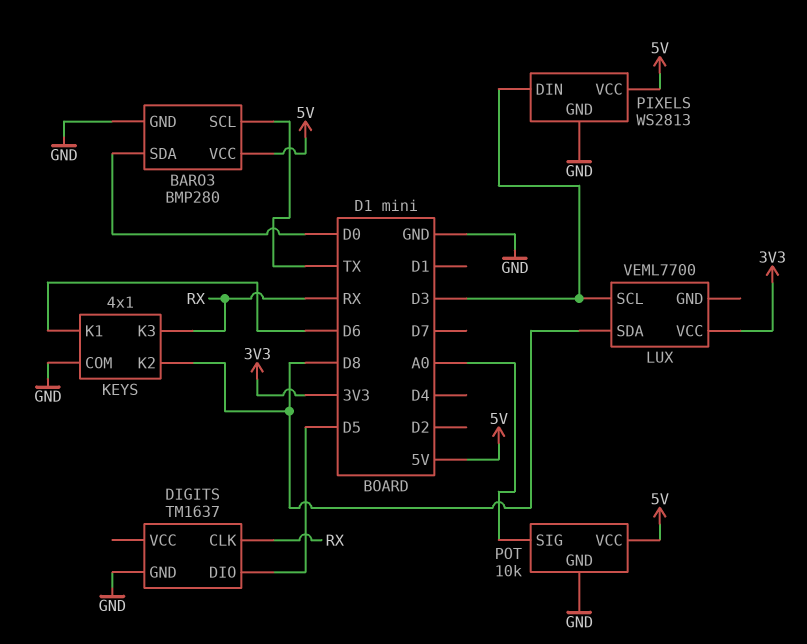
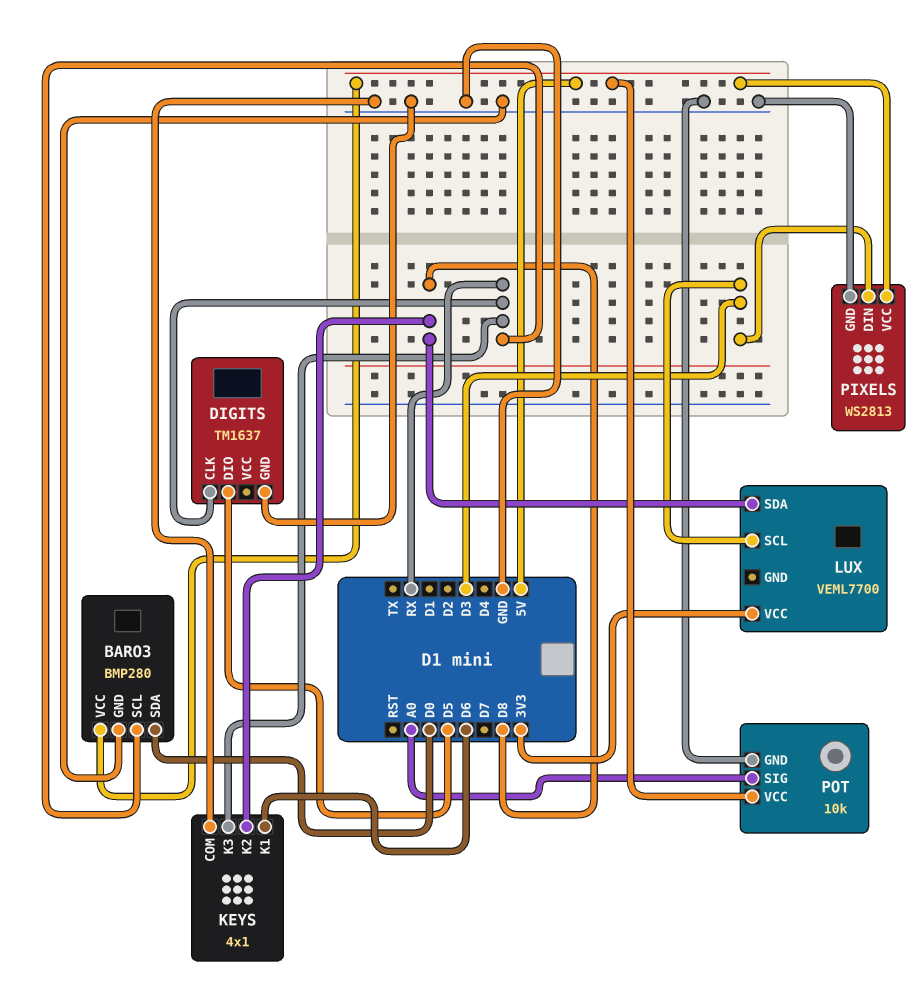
BARO3 pin SCL: TX -> RX

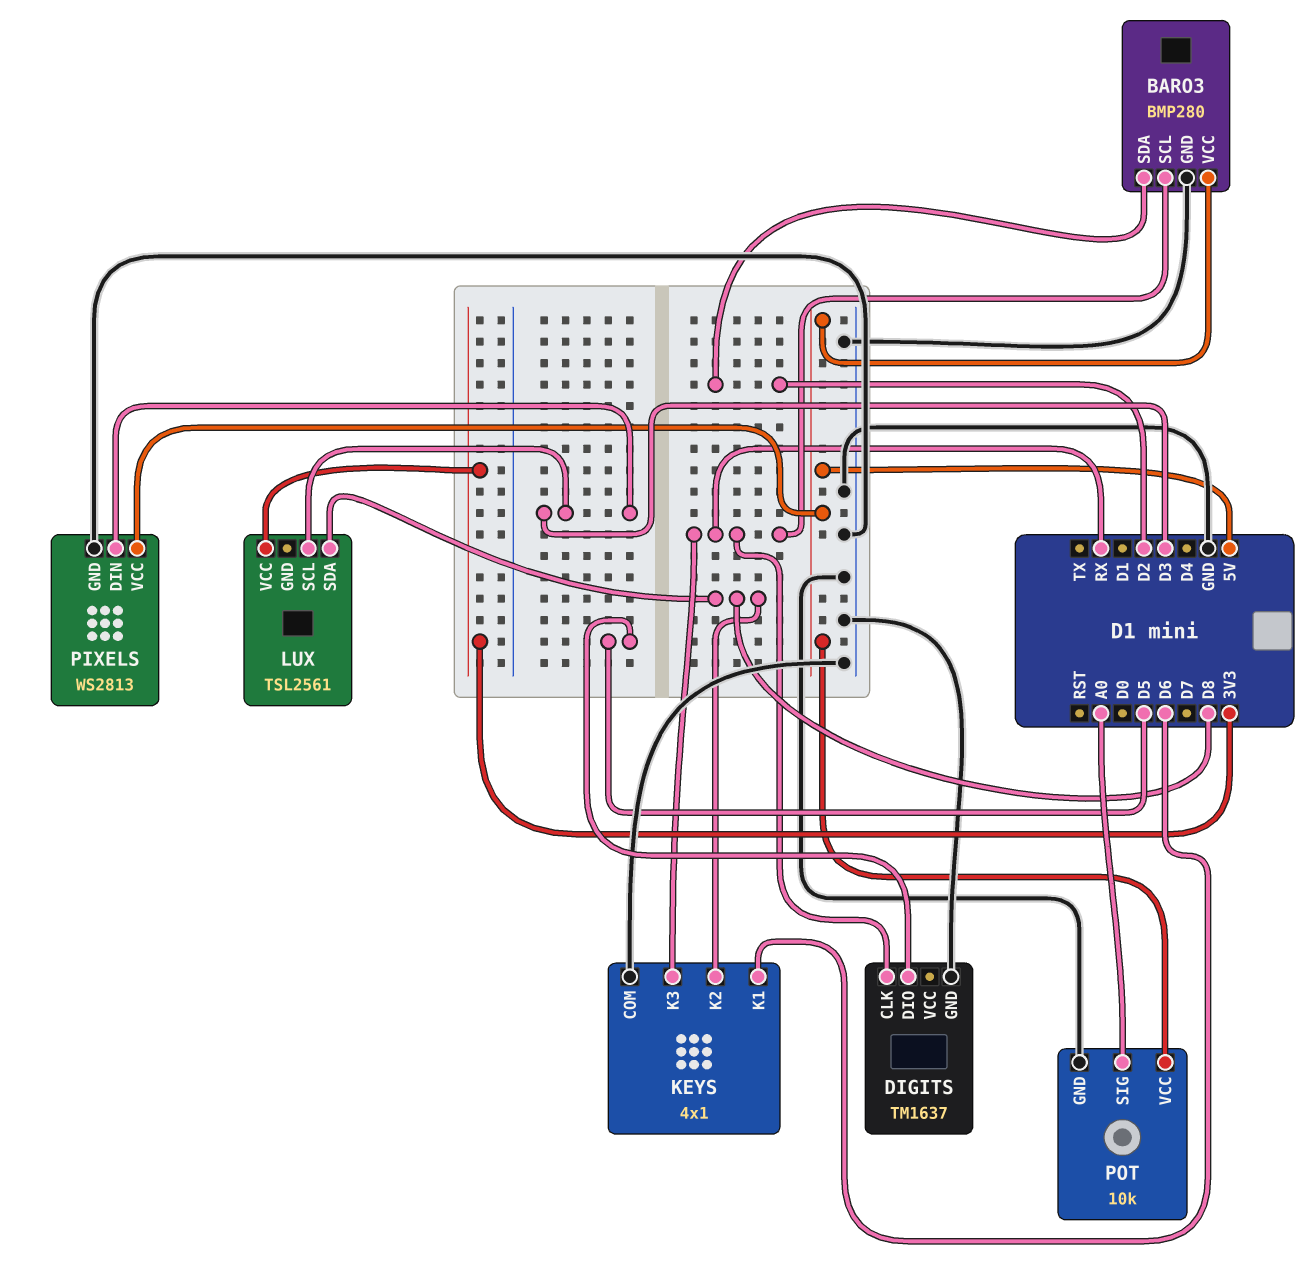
BARO3 pin SDA: D0 -> D2
LUX: VEML7700 -> TSL2561

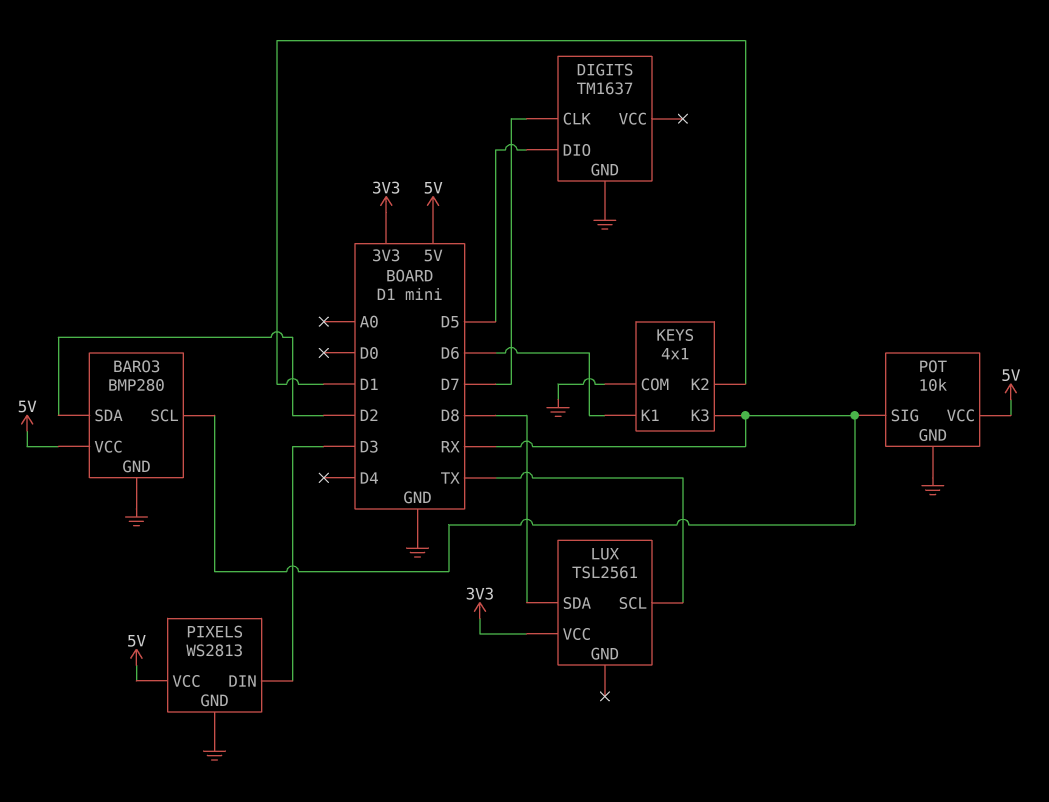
DIGITS pin CLK: RX -> D7
KEYS pin K2: D8 -> D1
LUX pin SCL: D3 -> TX
POT pin SIG: A0 -> RX

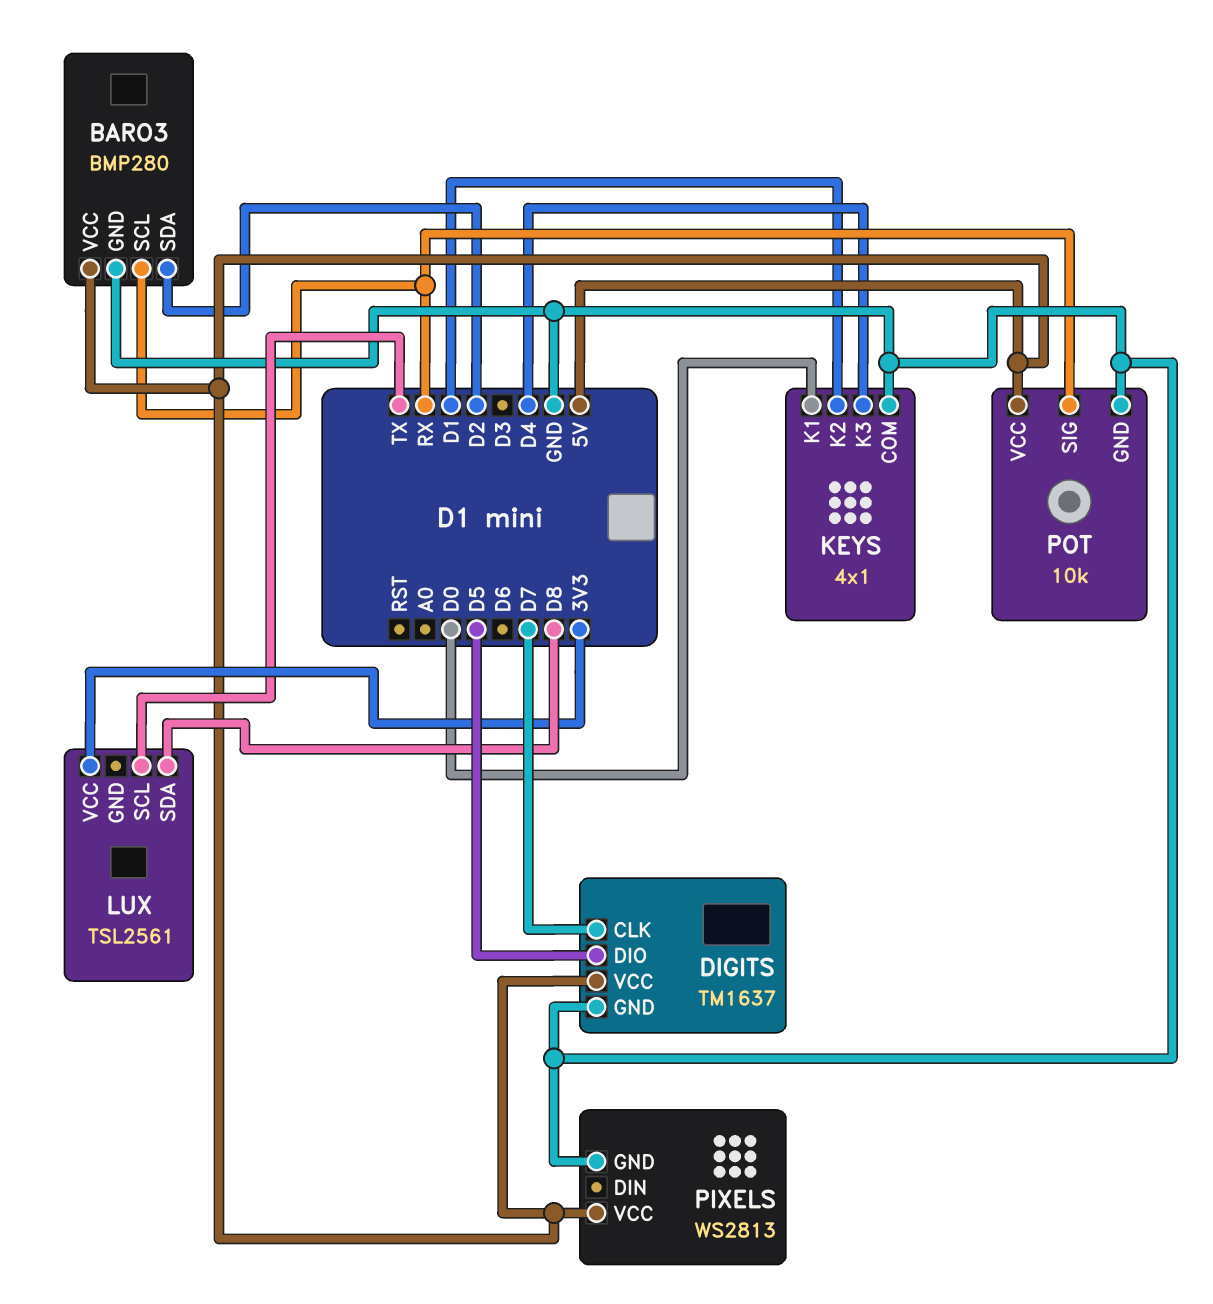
DIGITS pin VCC: none -> 5V
KEYS pin K1: D6 -> D0
KEYS pin K3: RX -> D4
PIXELS pin DIN: D3 -> none

